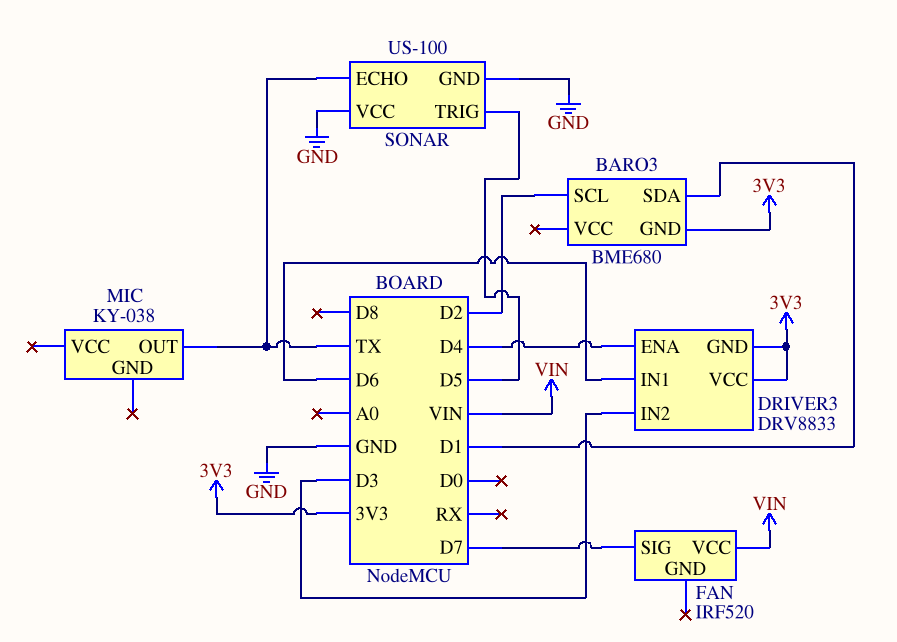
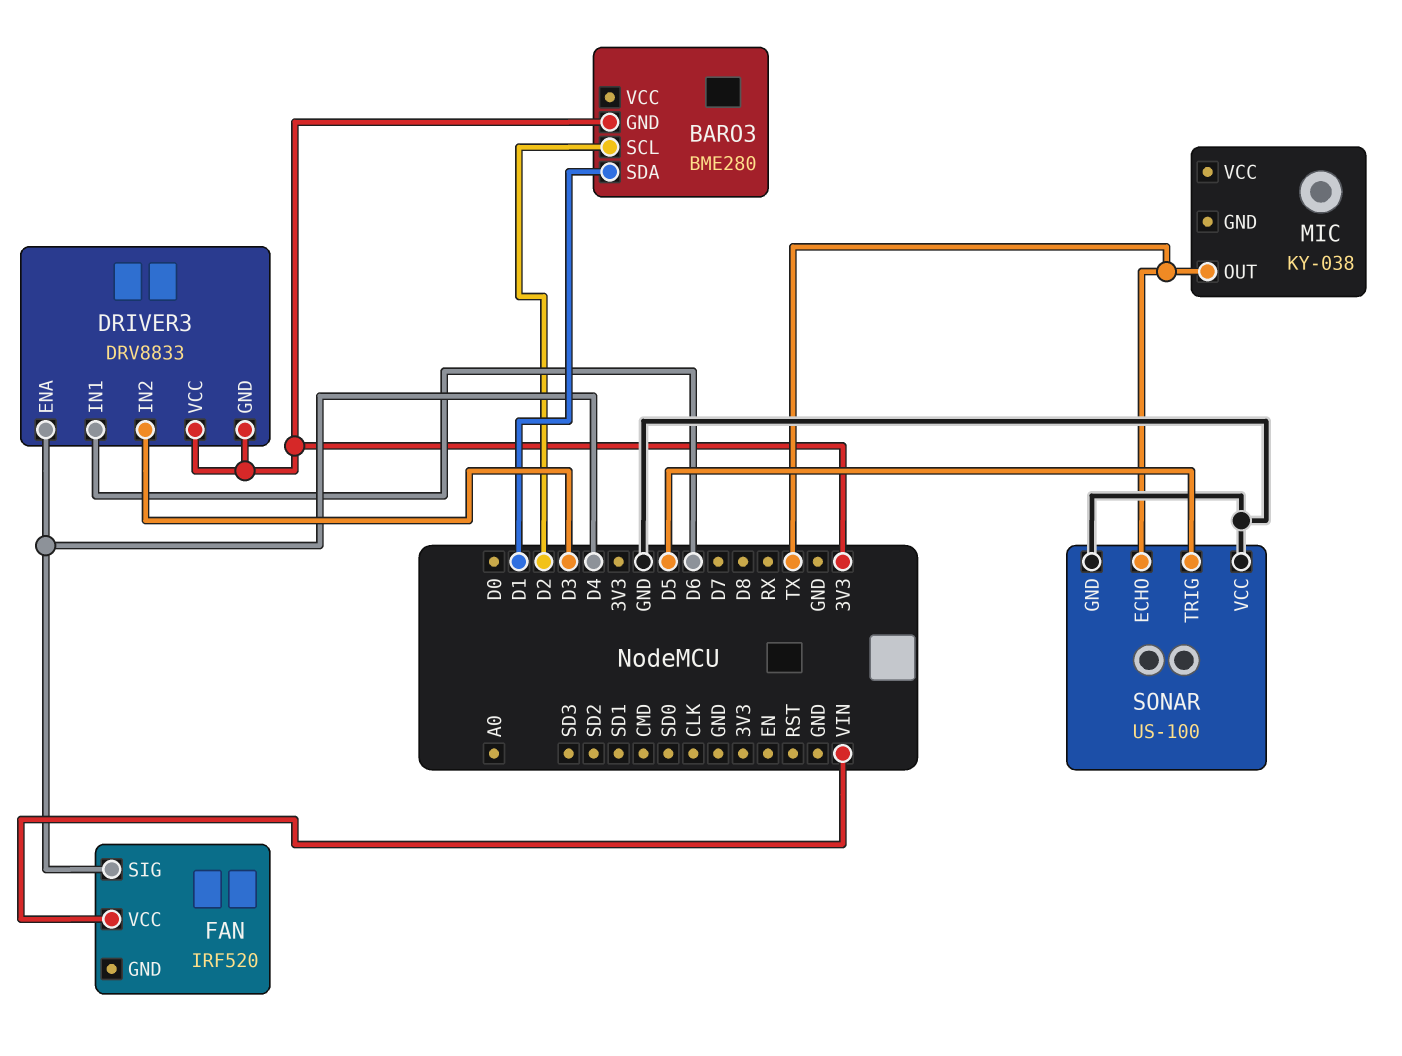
BARO3: BME680 -> BME280
FAN pin SIG: D7 -> D4

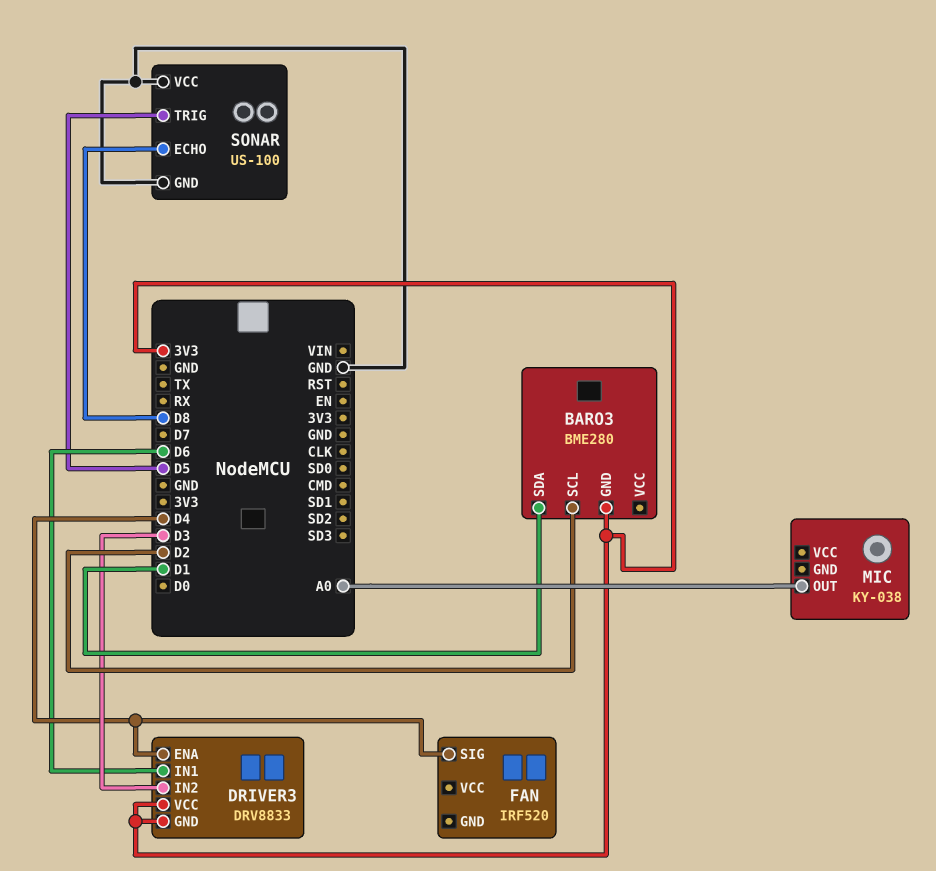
FAN pin VCC: VIN -> none
MIC pin OUT: TX -> A0
SONAR pin ECHO: TX -> D8

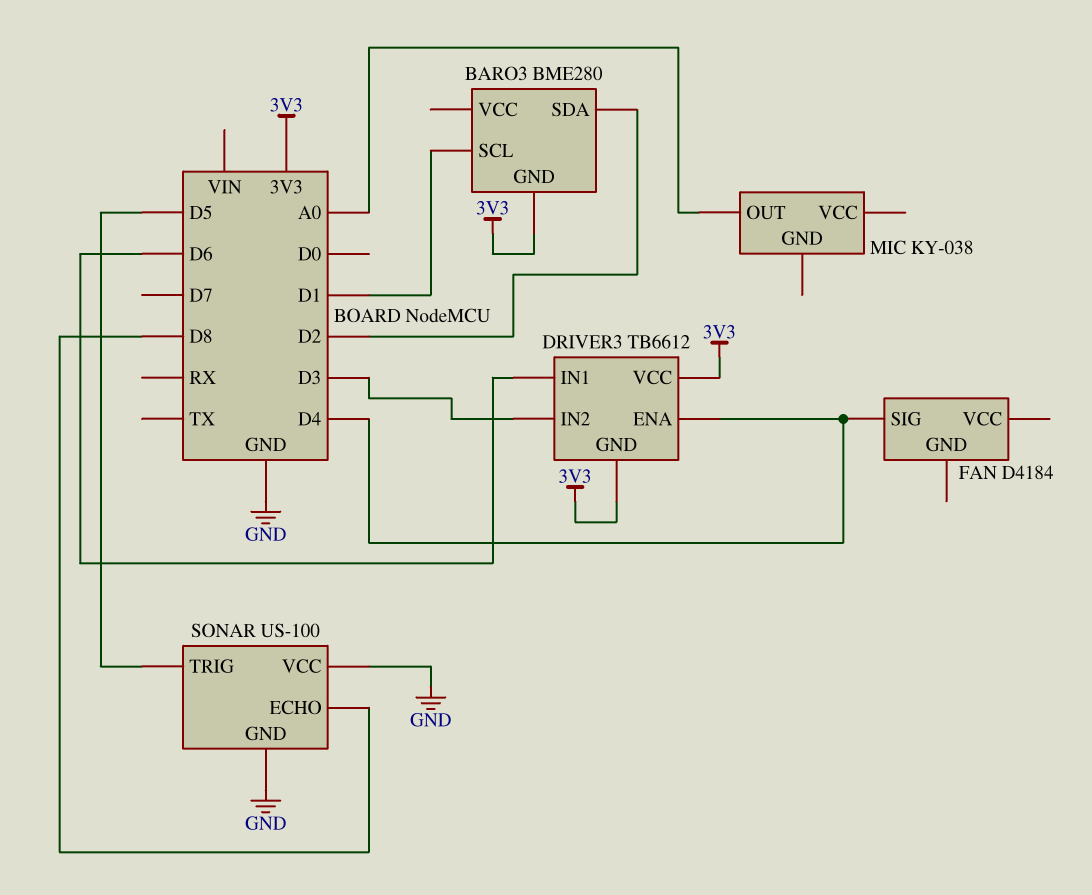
BARO3 pin SCL: D2 -> D1
BARO3 pin SDA: D1 -> D2
DRIVER3: DRV8833 -> TB6612
FAN: IRF520 -> D4184

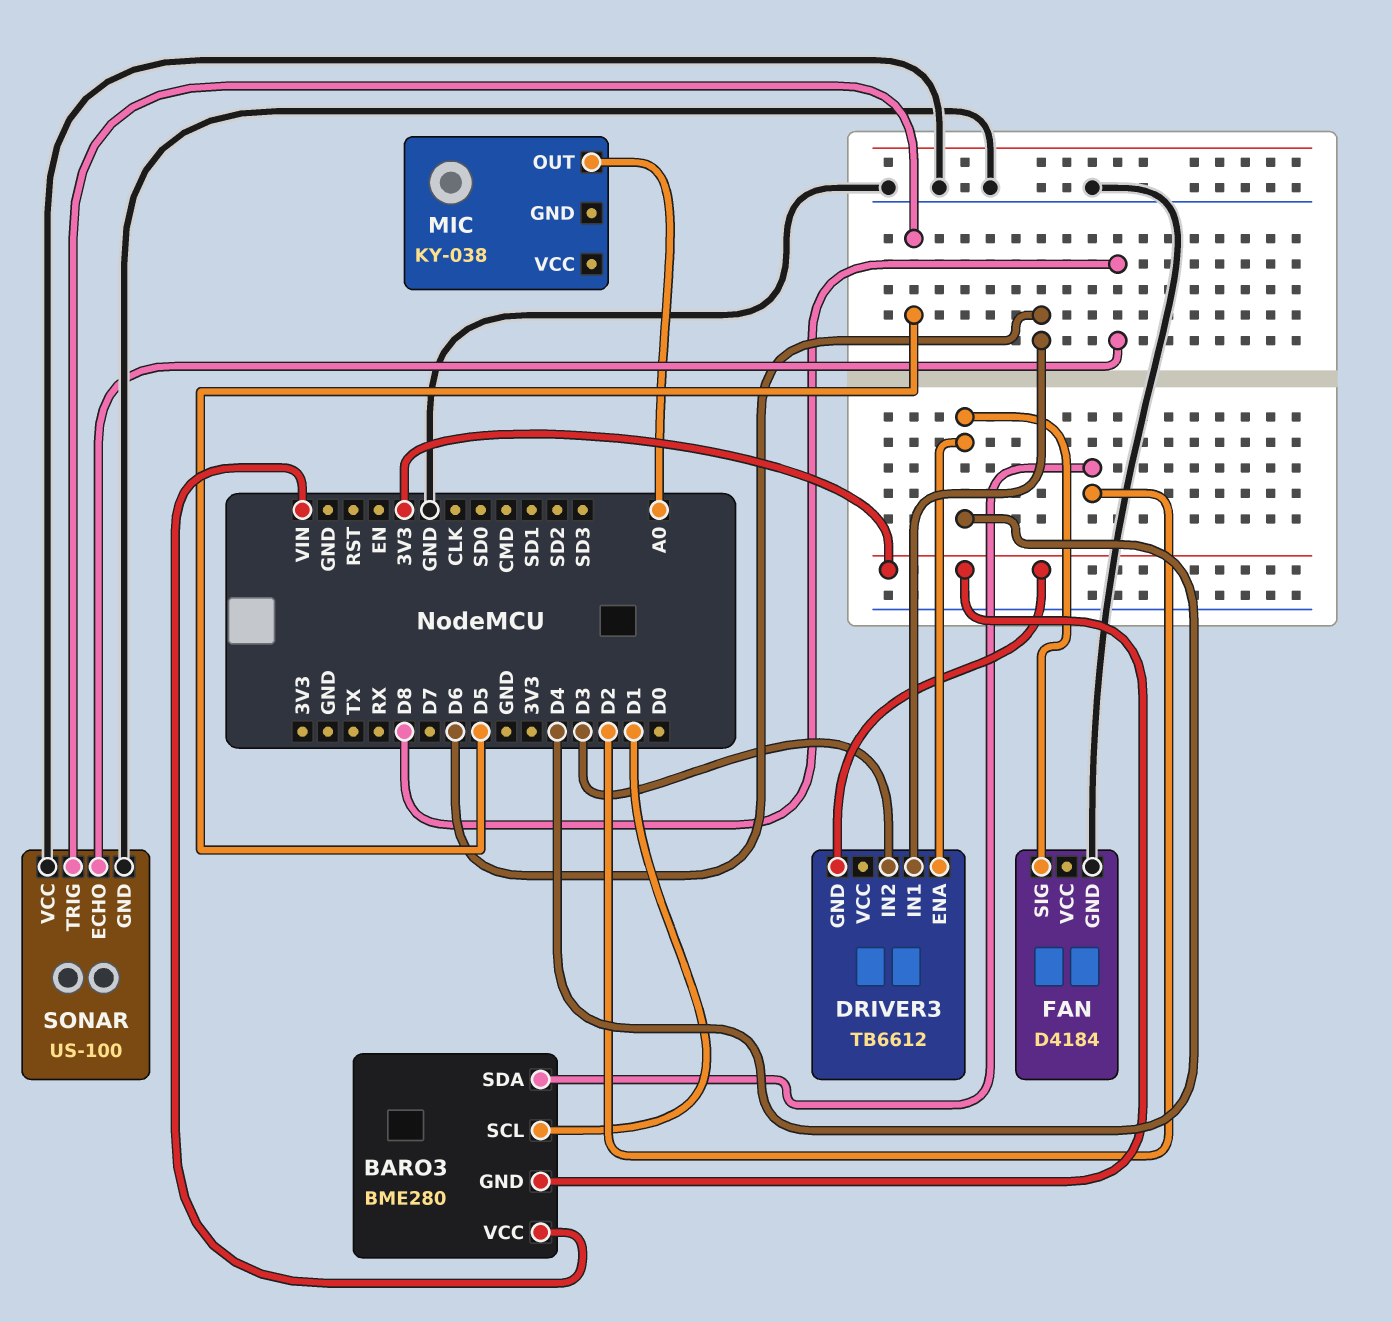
BARO3 pin VCC: none -> VIN
DRIVER3 pin VCC: 3V3 -> none
FAN pin GND: none -> GND

